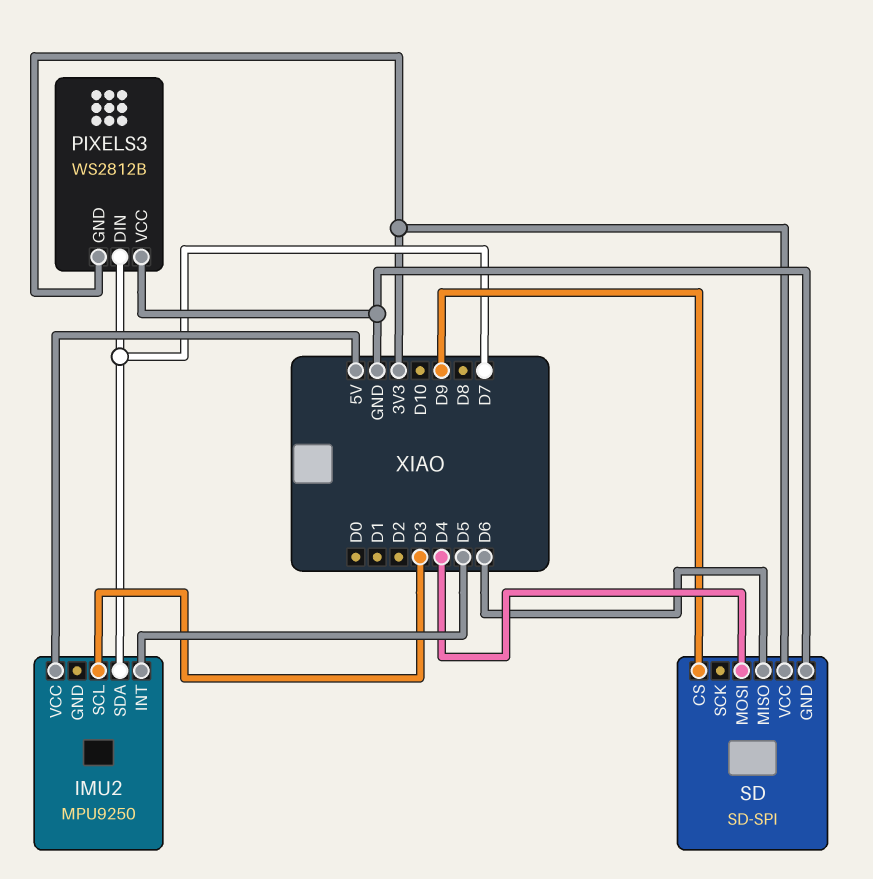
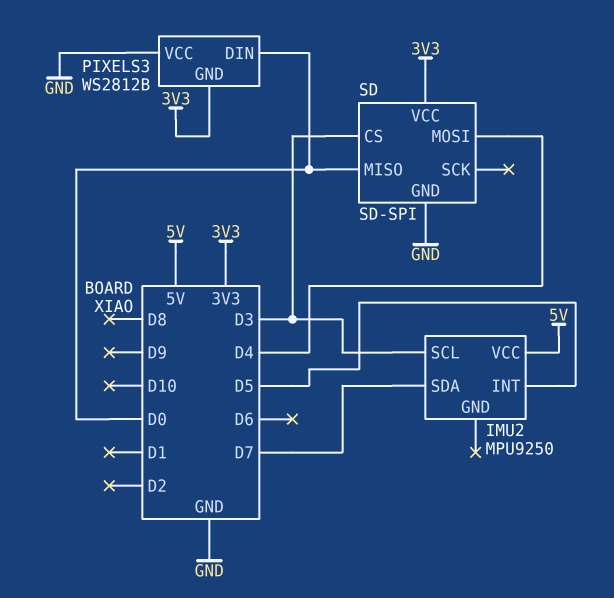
PIXELS3 pin DIN: D7 -> D0
SD pin CS: D9 -> D3
SD pin MISO: D6 -> D0

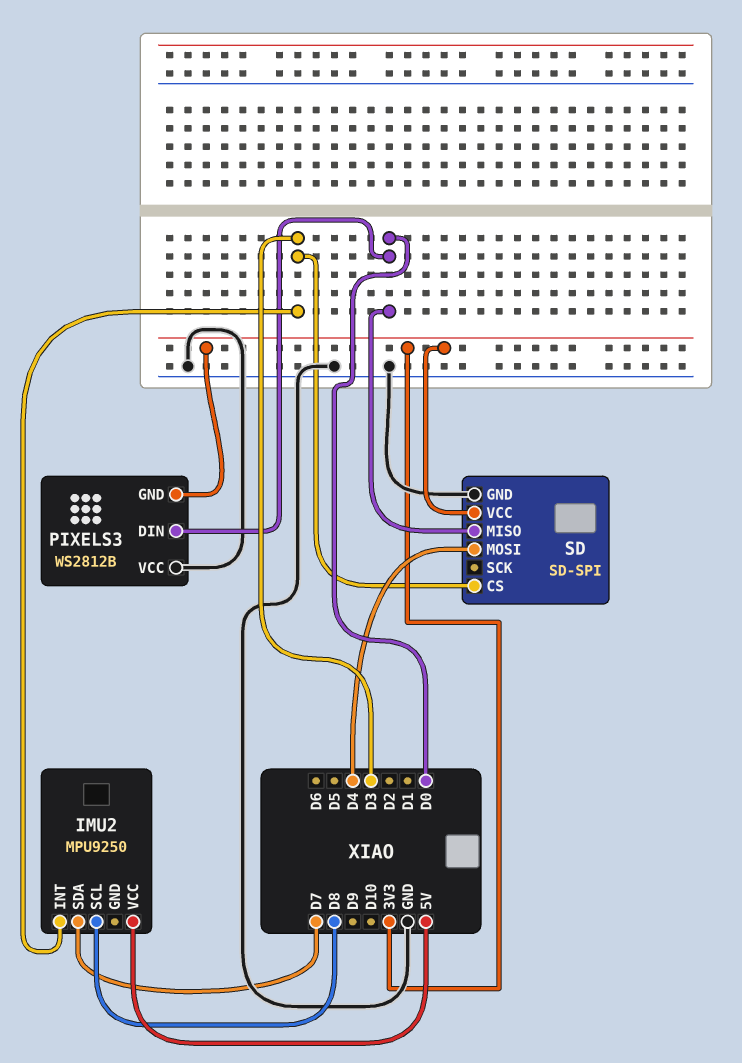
IMU2 pin INT: D5 -> D3
IMU2 pin SCL: D3 -> D8

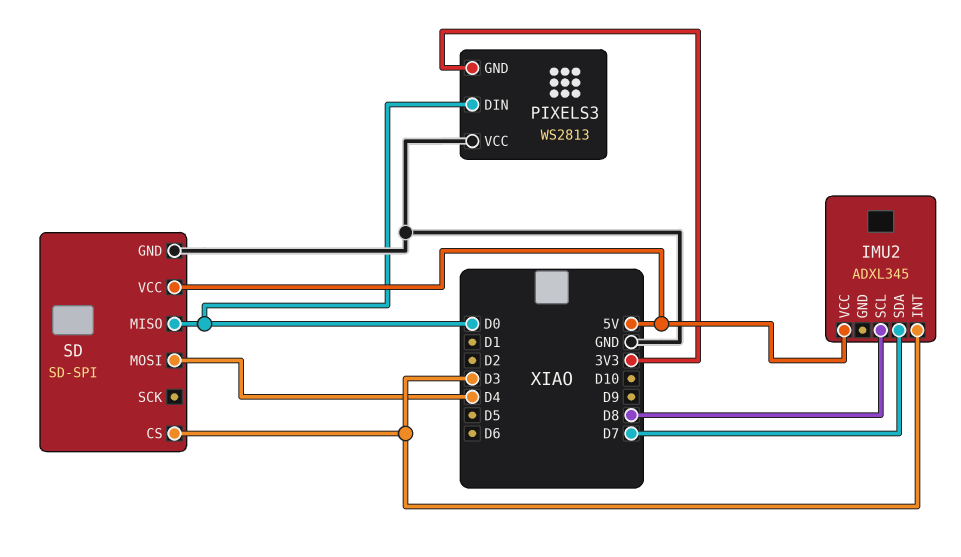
IMU2: MPU9250 -> ADXL345
PIXELS3: WS2812B -> WS2813
SD pin VCC: 3V3 -> 5V

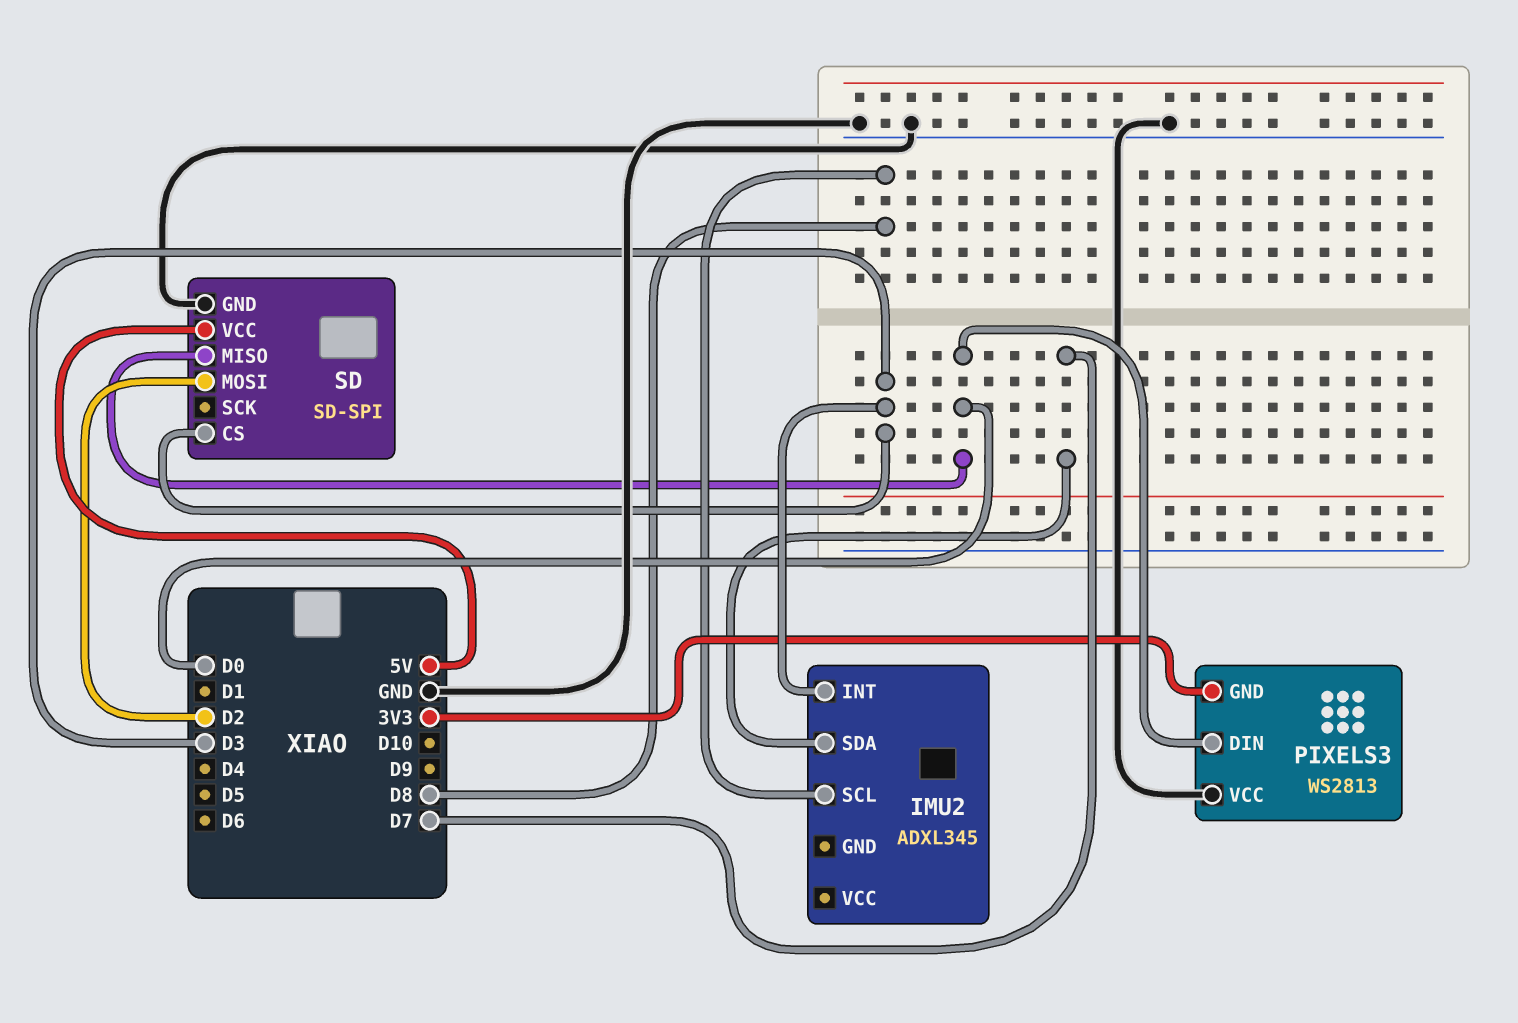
IMU2 pin VCC: 5V -> none
SD pin MOSI: D4 -> D2

